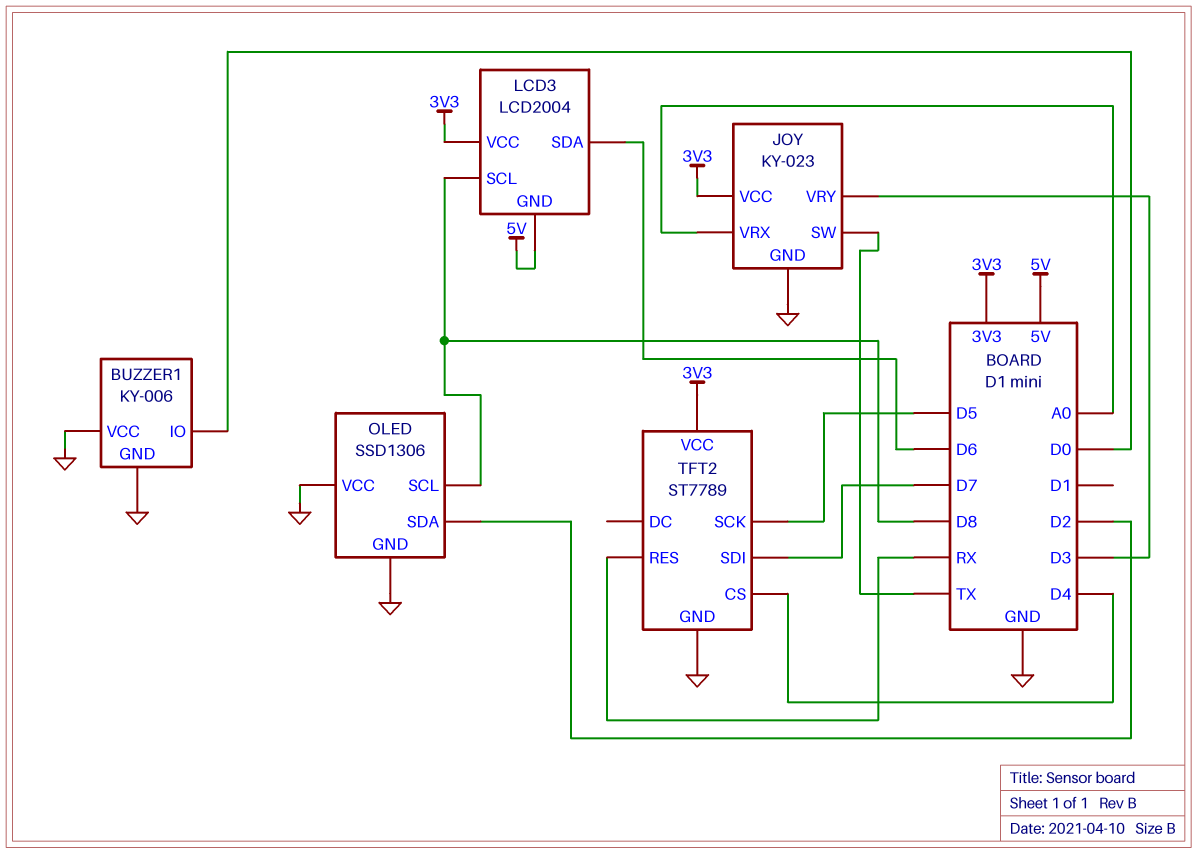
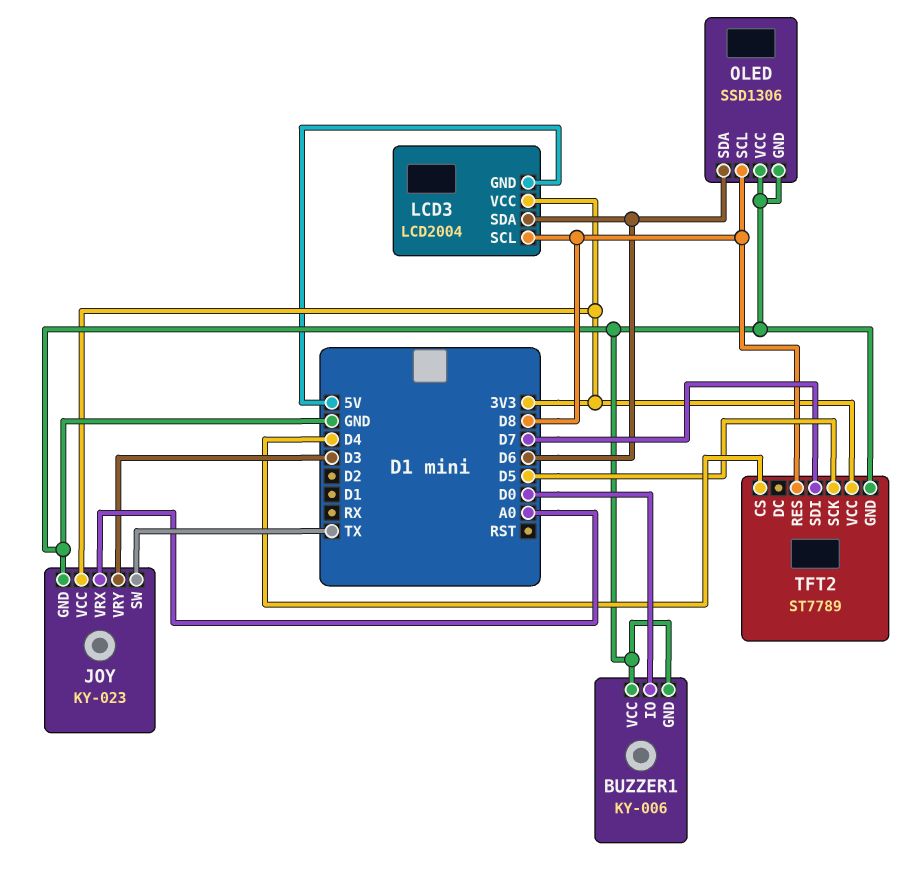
OLED pin SDA: D2 -> D6
TFT2 pin RES: RX -> D8

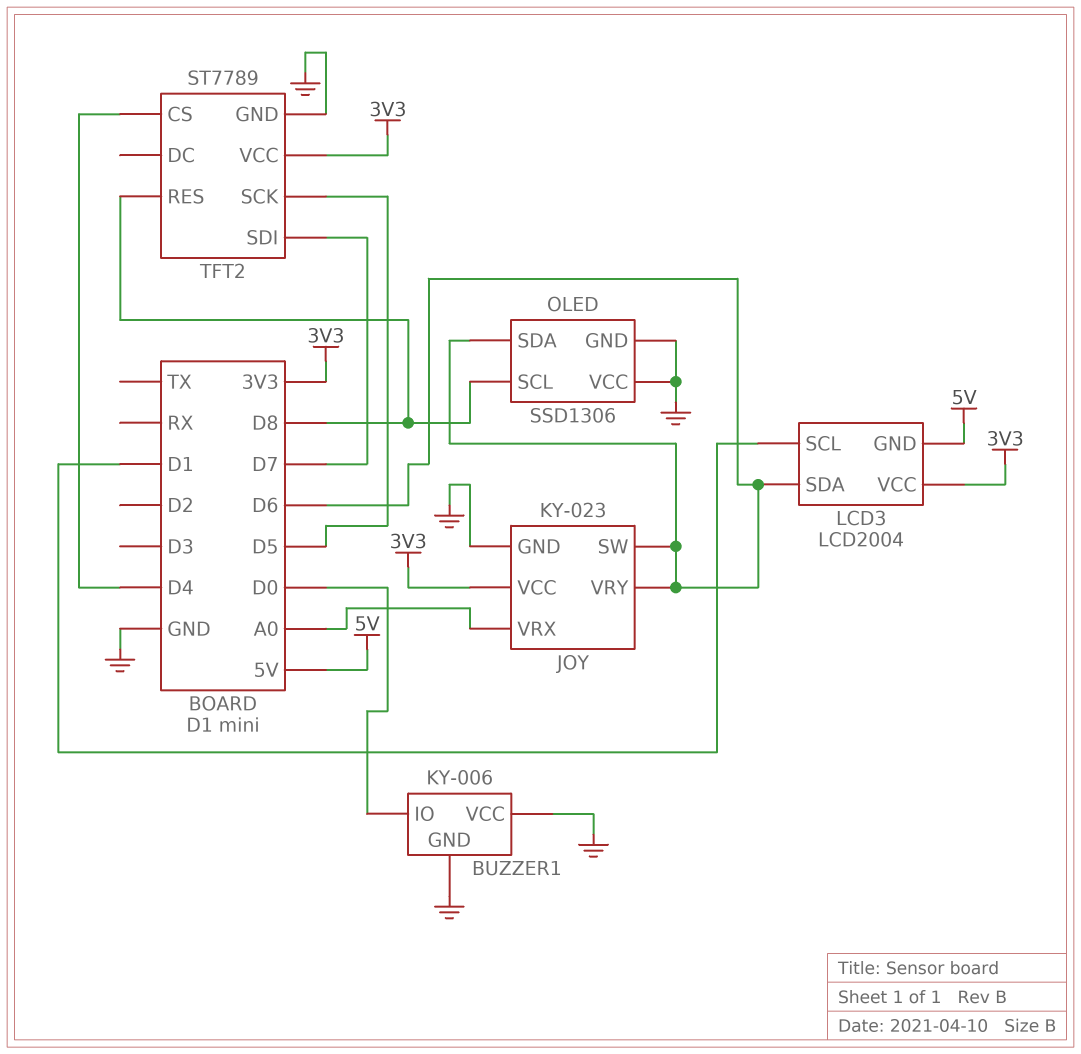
JOY pin SW: TX -> D6
JOY pin VRY: D3 -> D6
LCD3 pin SCL: D8 -> D1

